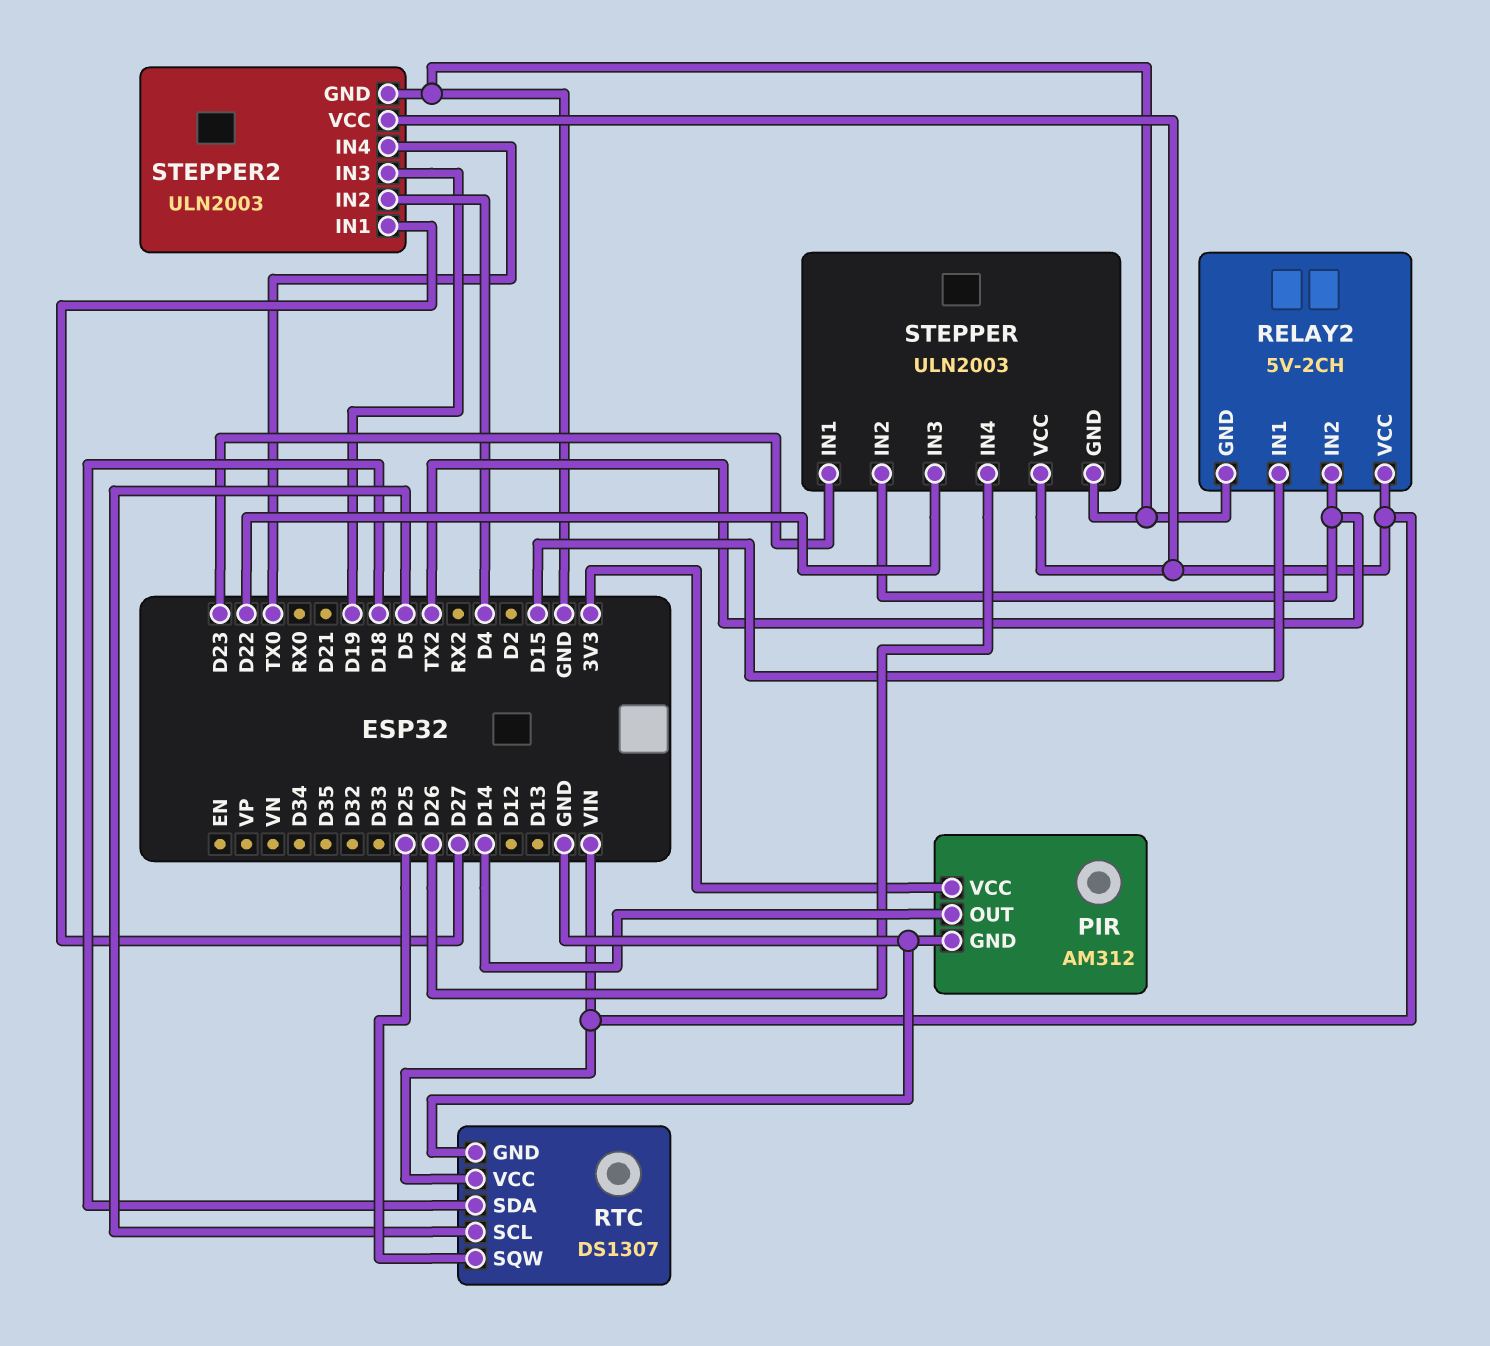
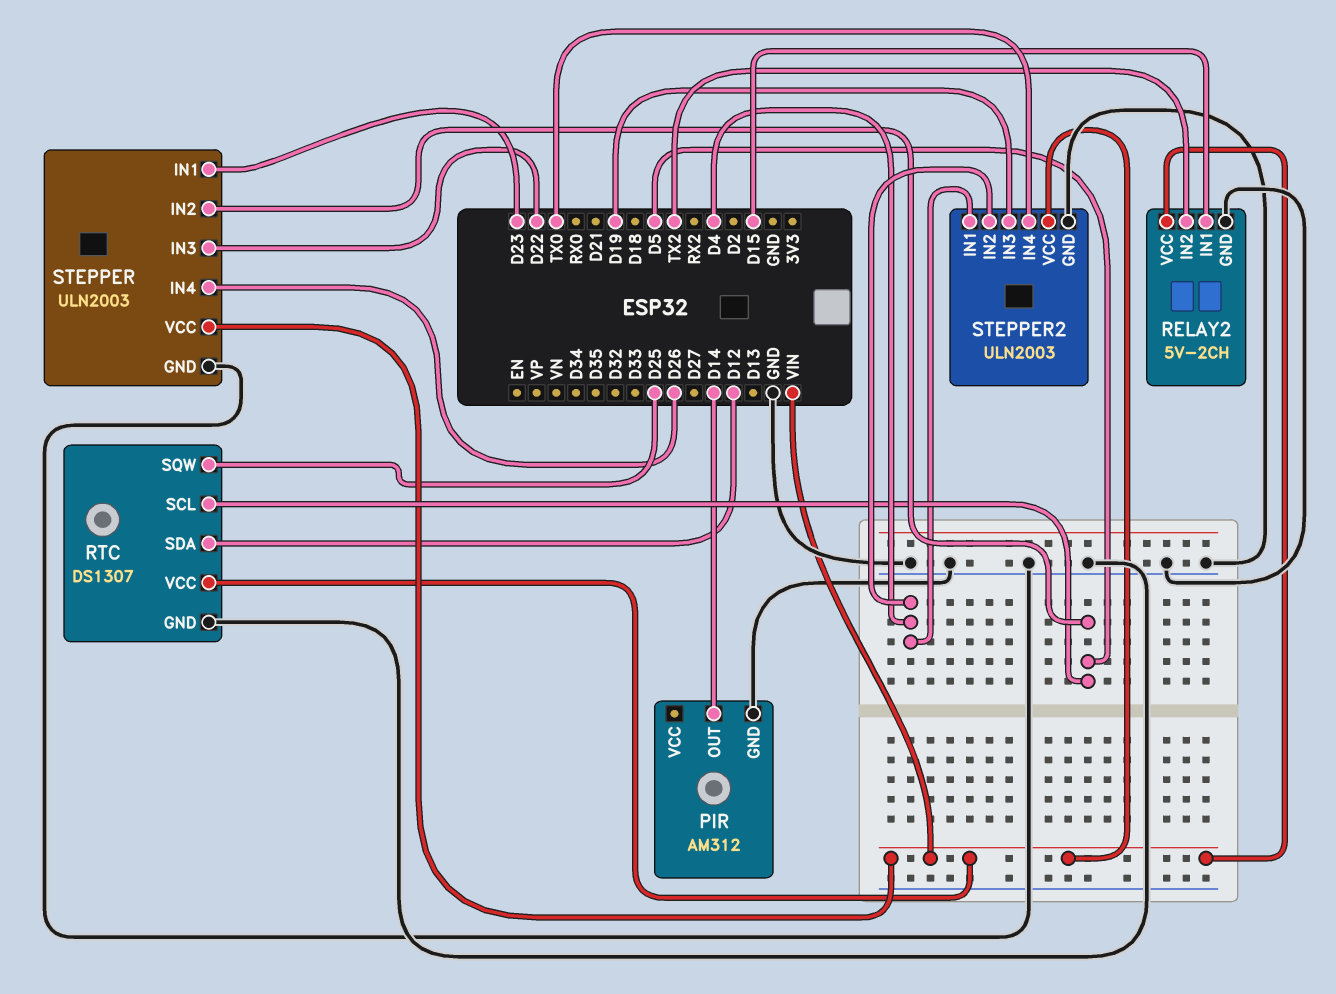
PIR pin VCC: 3V3 -> none
RTC pin SDA: D18 -> D12
STEPPER pin IN2: TX2 -> D5
STEPPER2 pin IN1: D27 -> D4

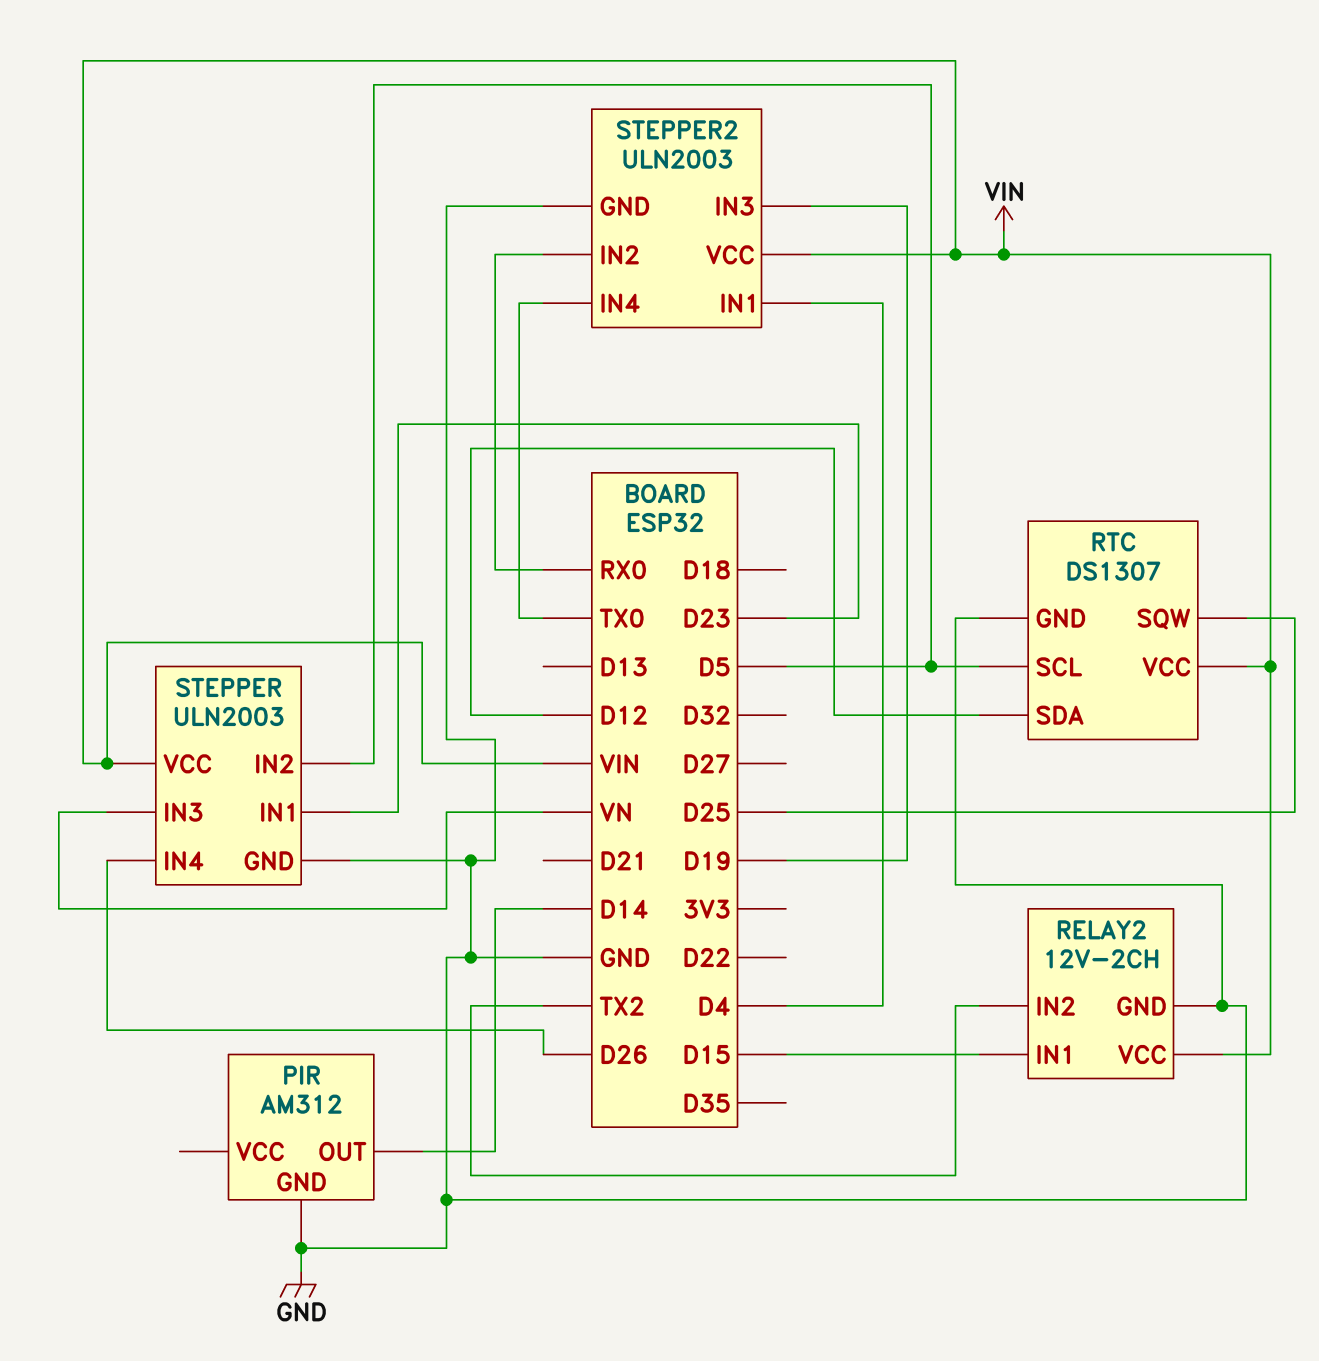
RELAY2: 5V-2CH -> 12V-2CH
STEPPER pin IN3: D22 -> VN
STEPPER2 pin IN2: D4 -> RX0

